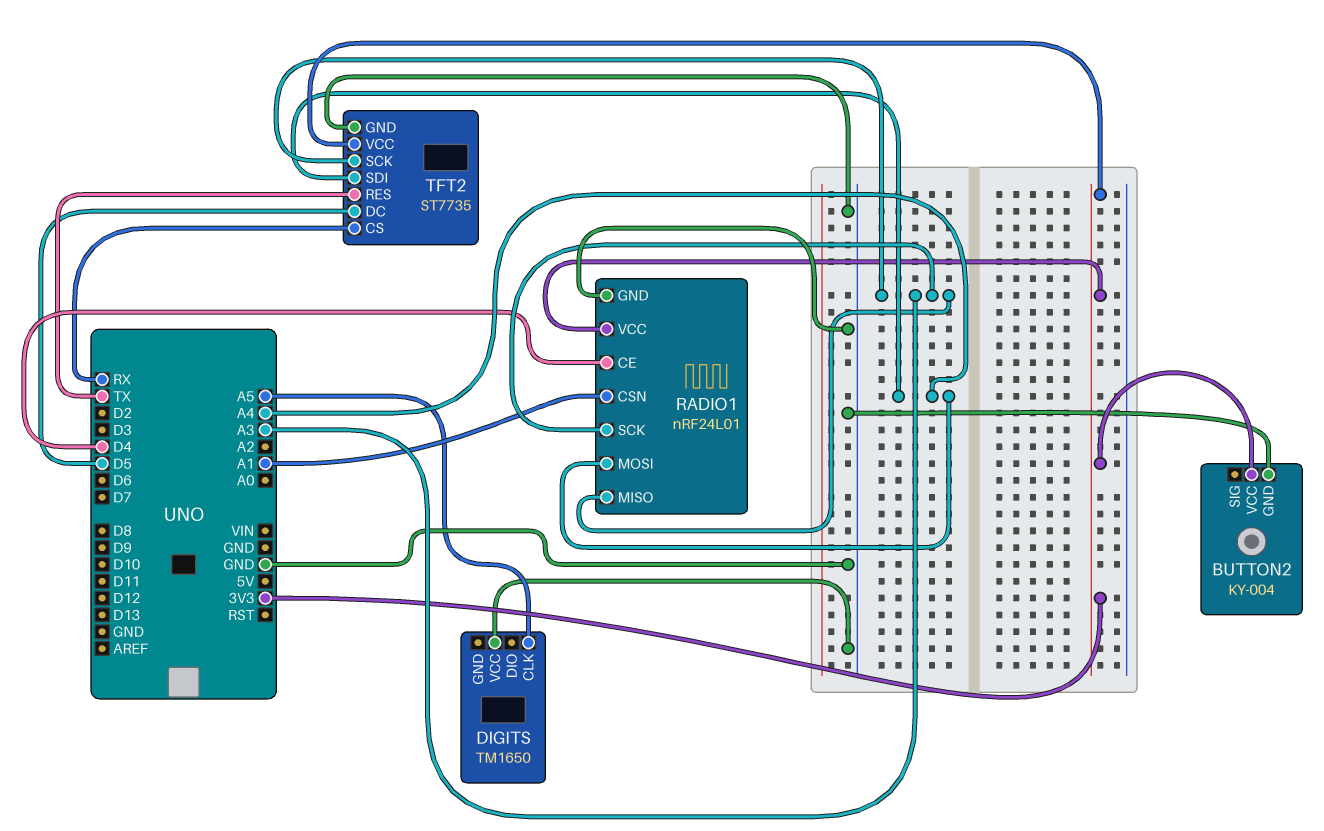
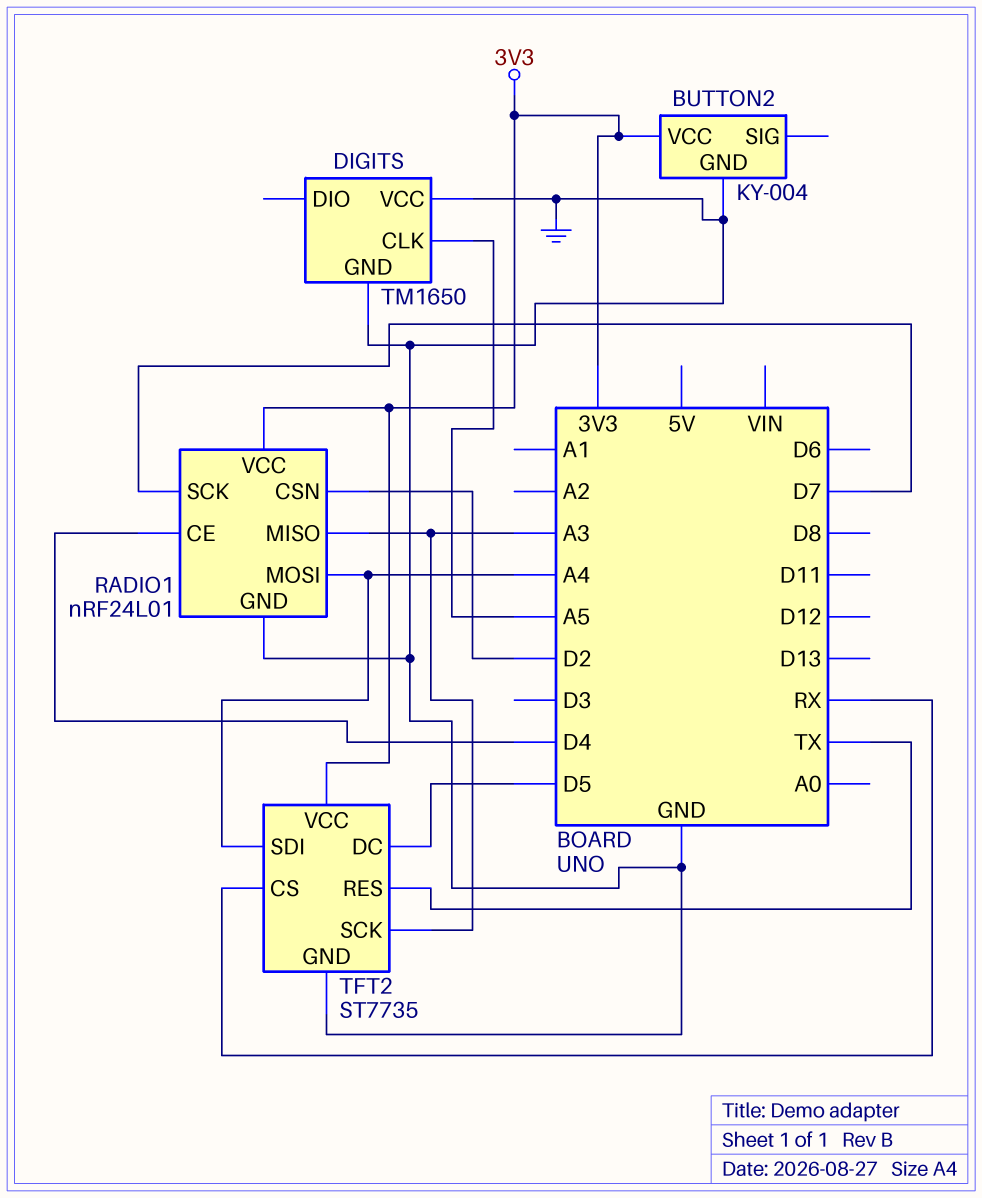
DIGITS pin GND: none -> GND
RADIO1 pin CSN: A1 -> D2
RADIO1 pin SCK: A3 -> D7

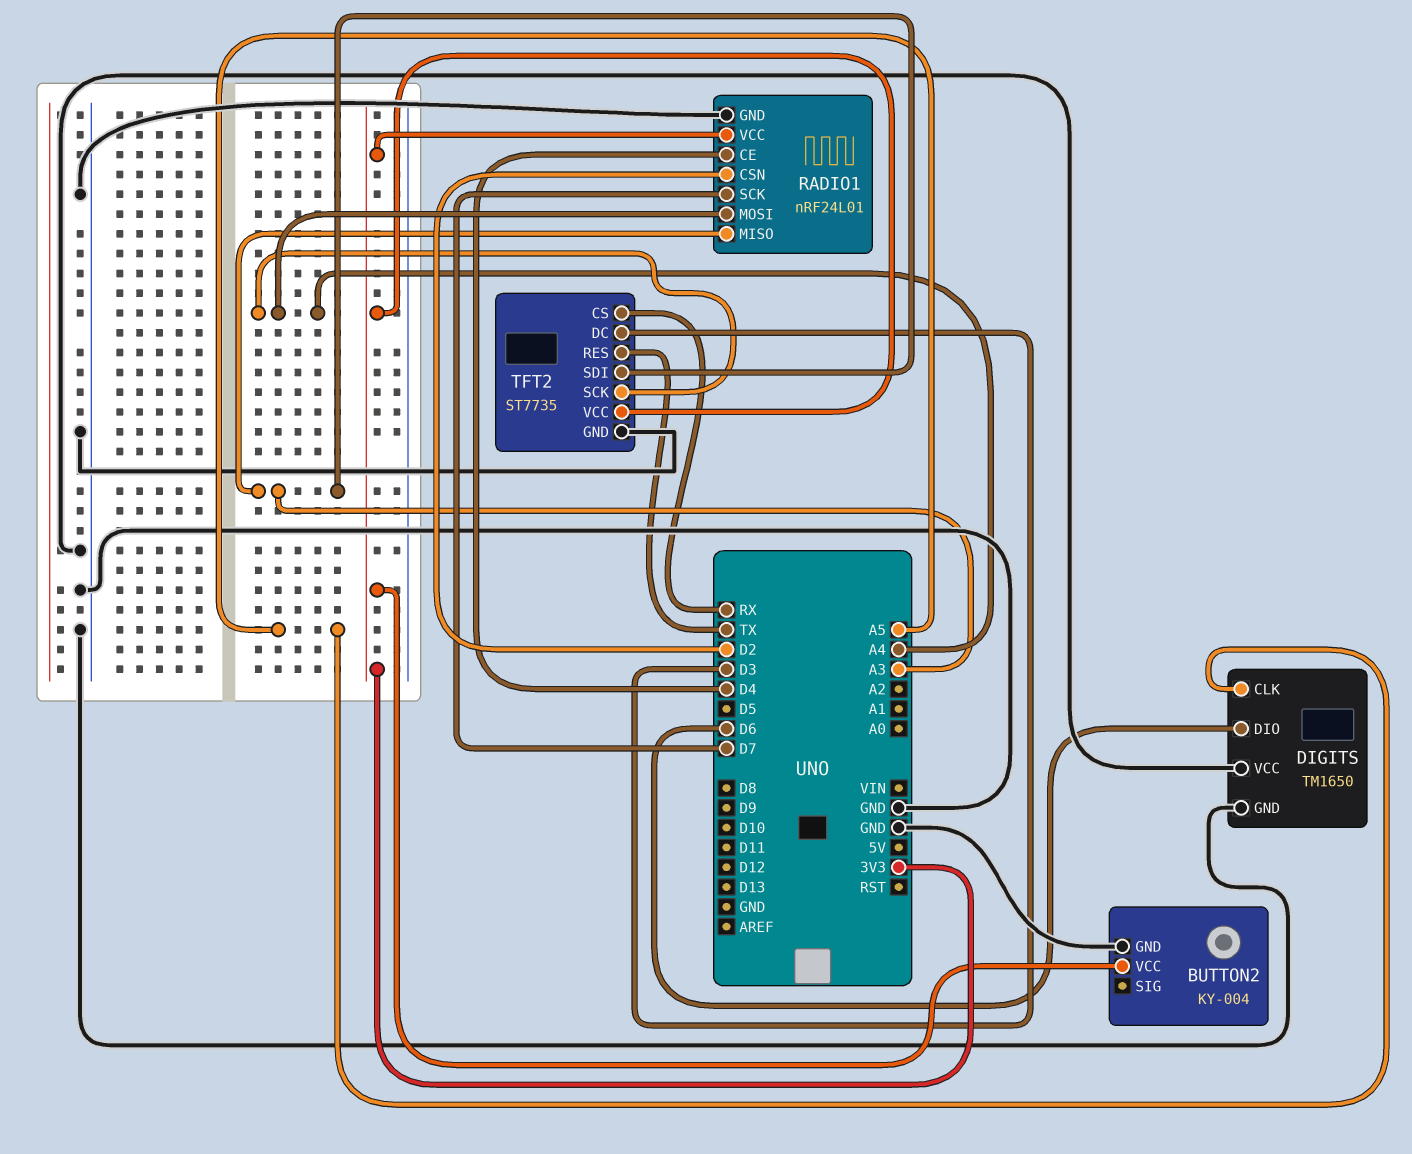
DIGITS pin DIO: none -> D6
TFT2 pin DC: D5 -> D3
TFT2 pin SCK: A3 -> A4
TFT2 pin SDI: A4 -> A3

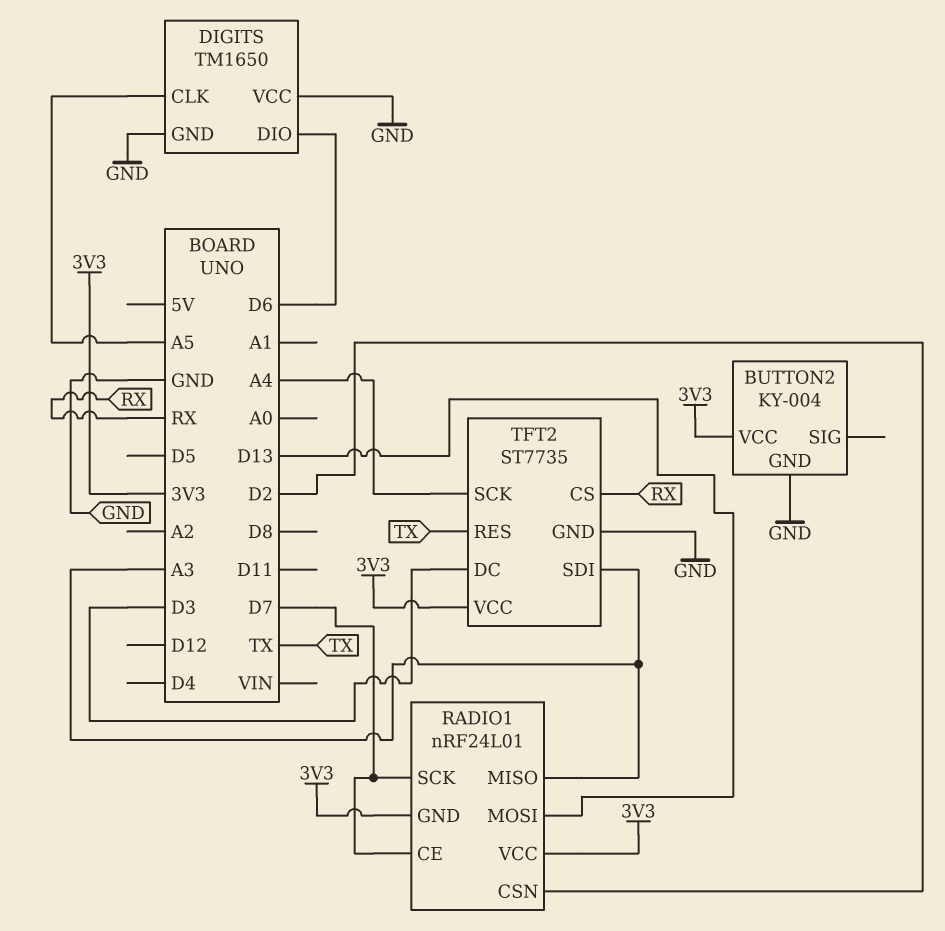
RADIO1 pin CE: D4 -> D7
RADIO1 pin GND: GND -> 3V3
RADIO1 pin MOSI: A4 -> D13

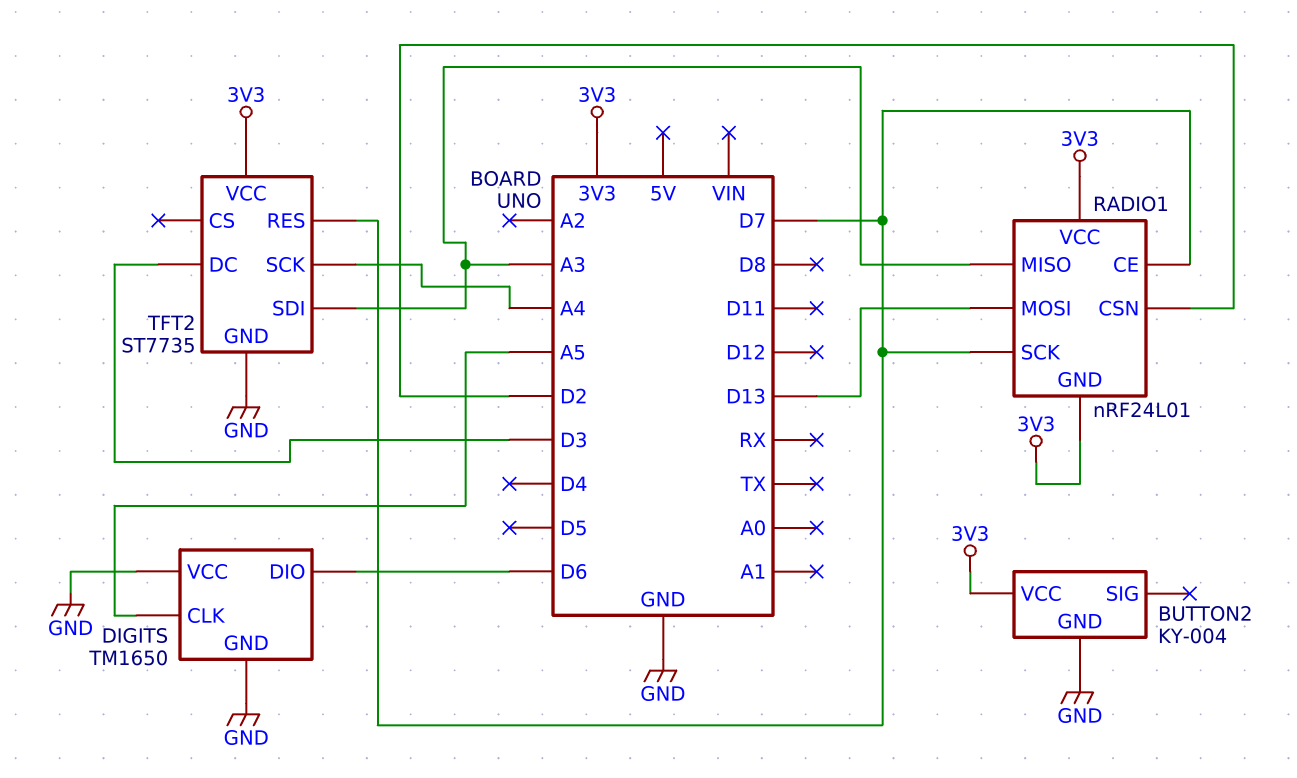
TFT2 pin CS: RX -> none
TFT2 pin RES: TX -> D7

